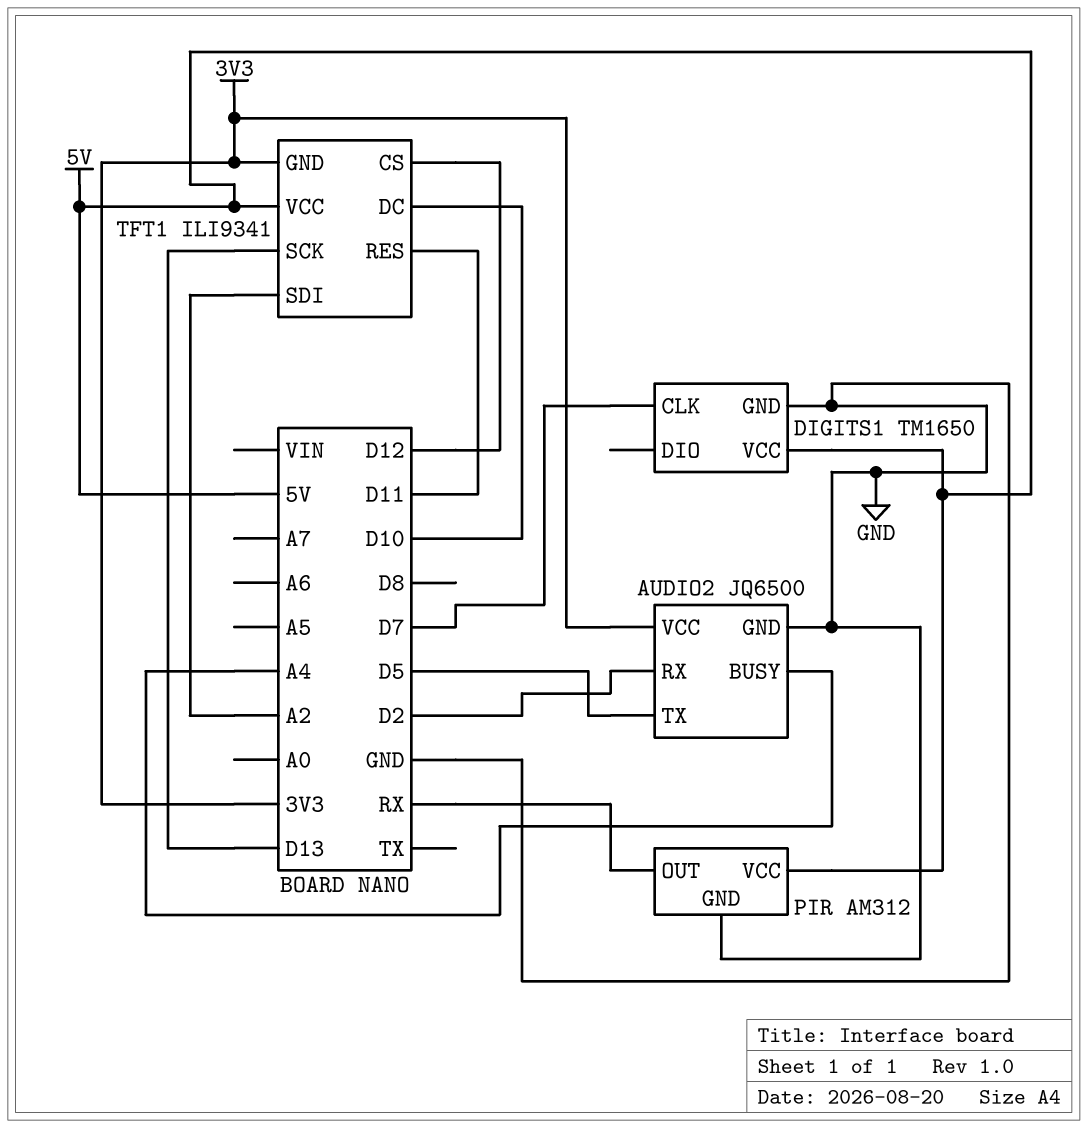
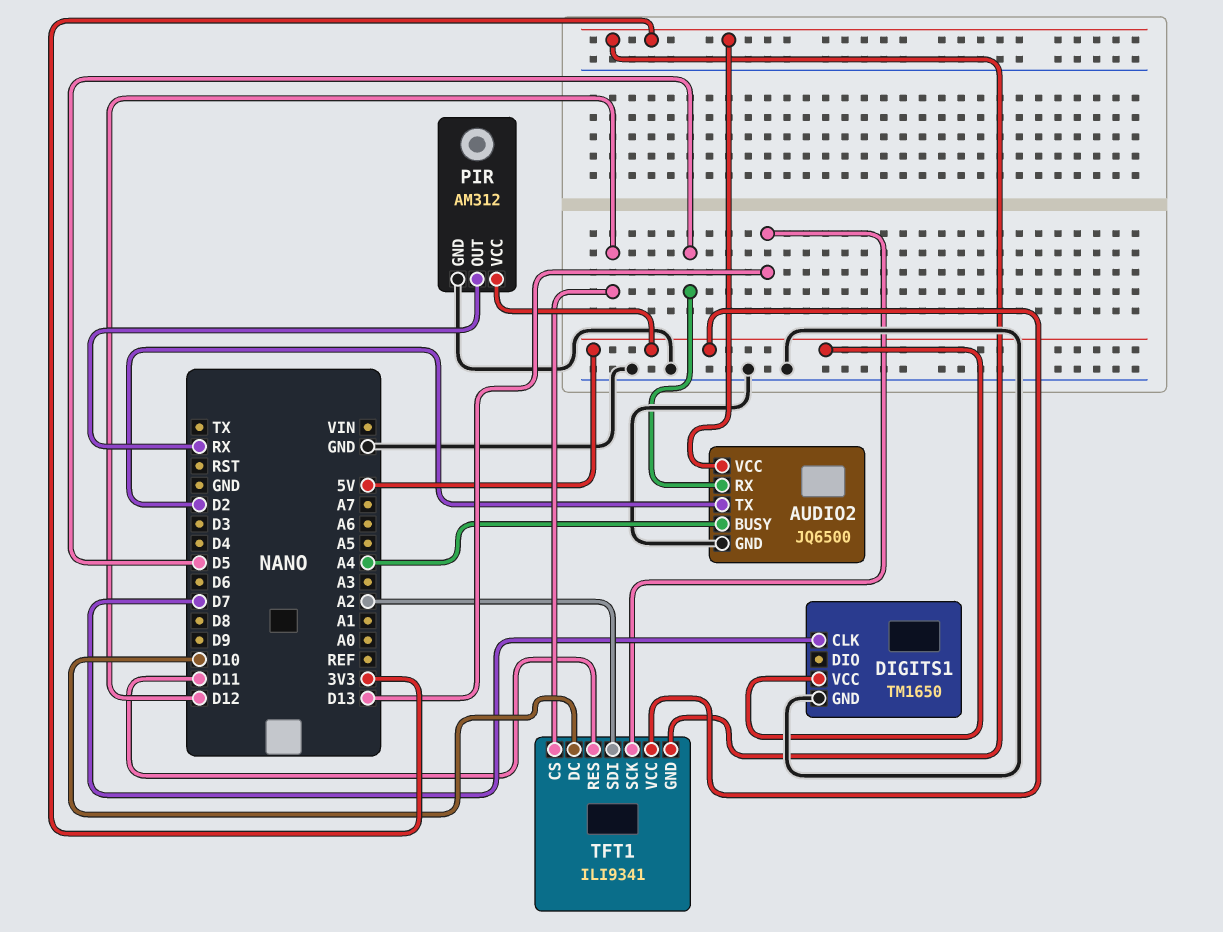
AUDIO2 pin RX: D2 -> D5
AUDIO2 pin TX: D5 -> D2

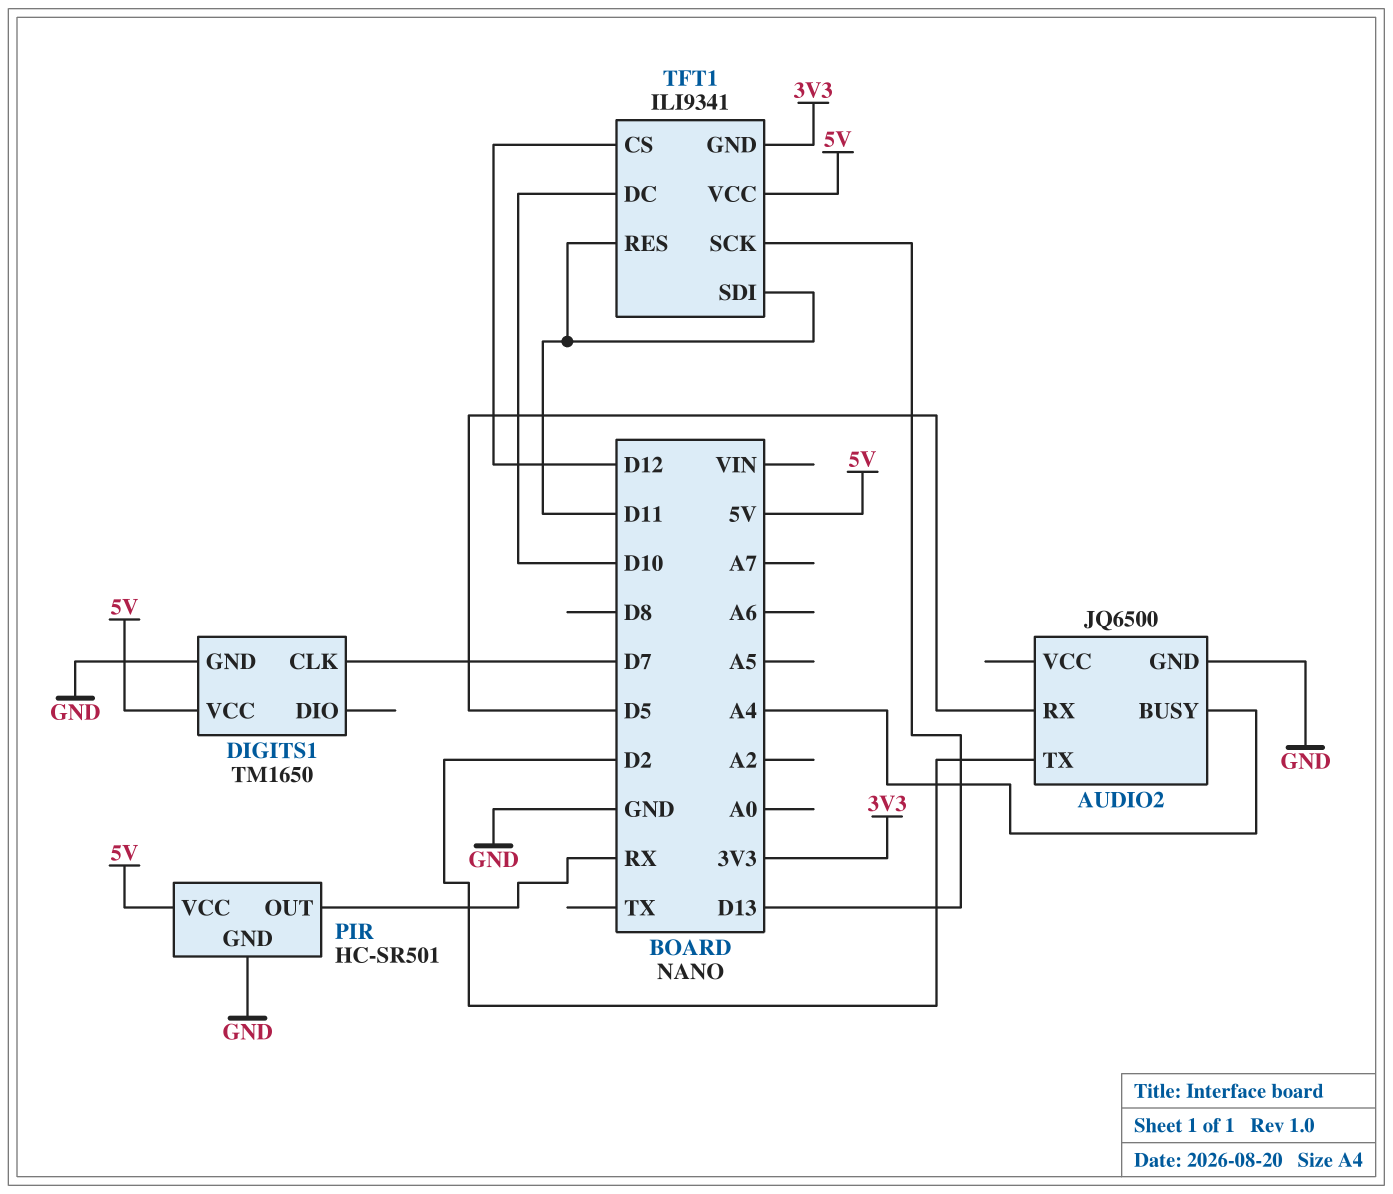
AUDIO2 pin VCC: 3V3 -> none
PIR: AM312 -> HC-SR501
TFT1 pin SDI: A2 -> D11

